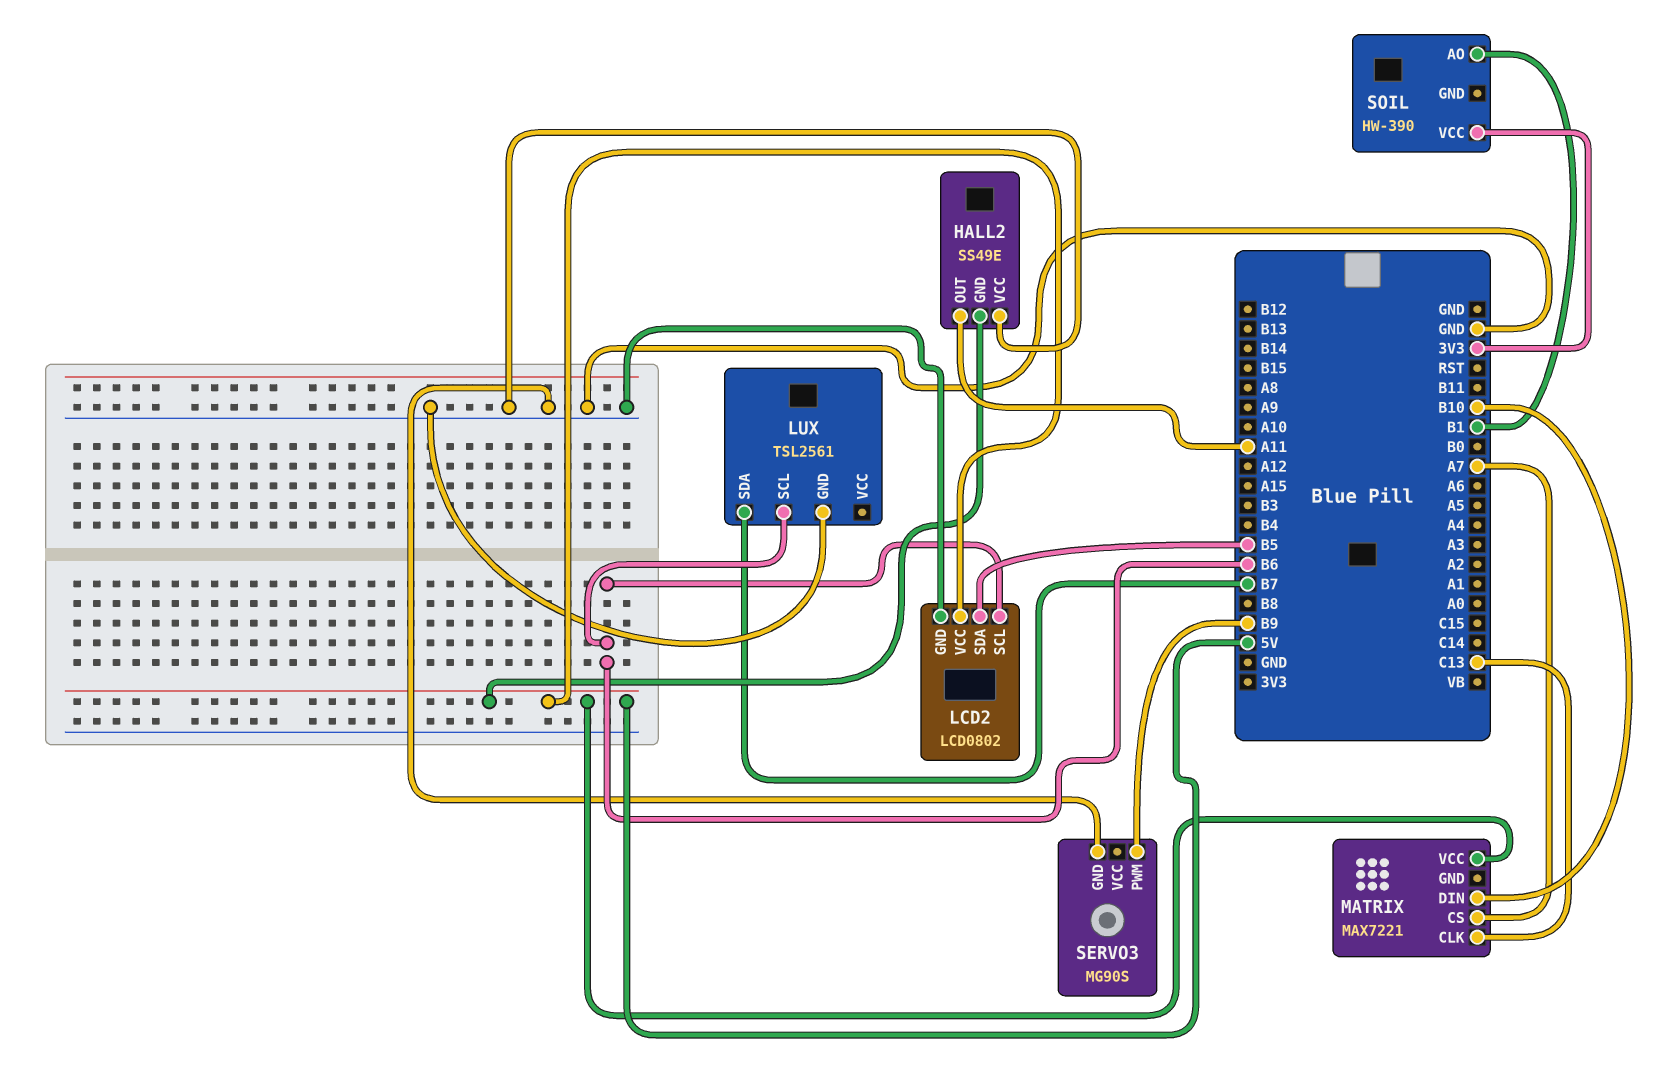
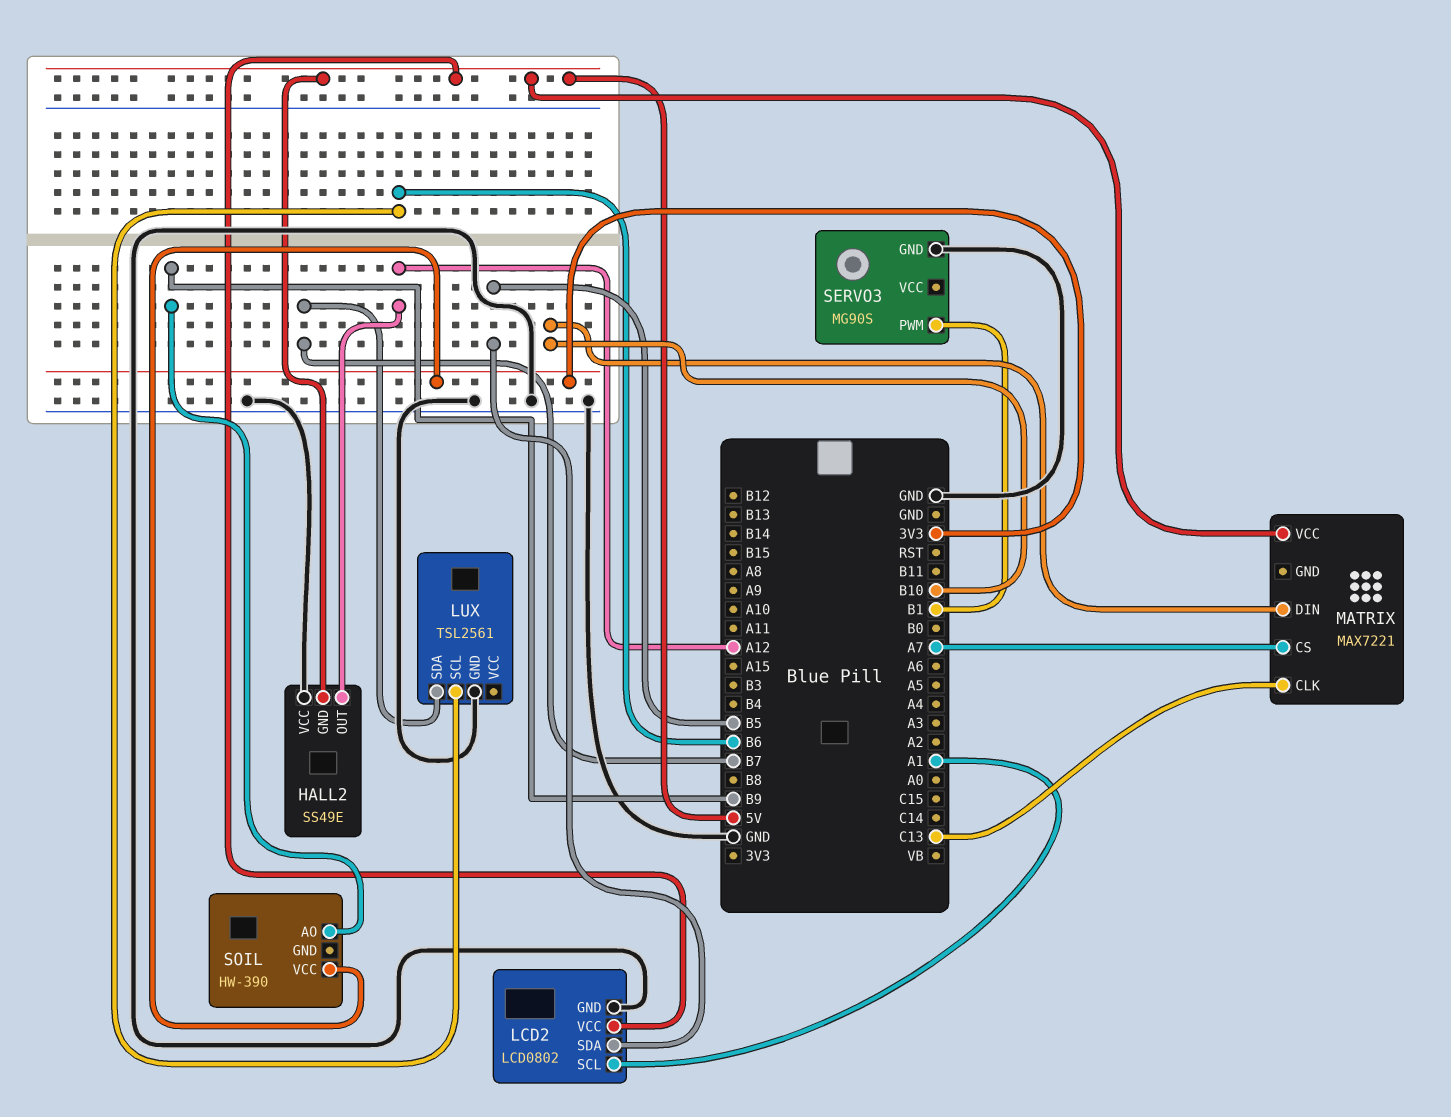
HALL2 pin OUT: A11 -> A12
LCD2 pin SCL: B6 -> A1
SERVO3 pin PWM: B9 -> B1
SOIL pin AO: B1 -> B9

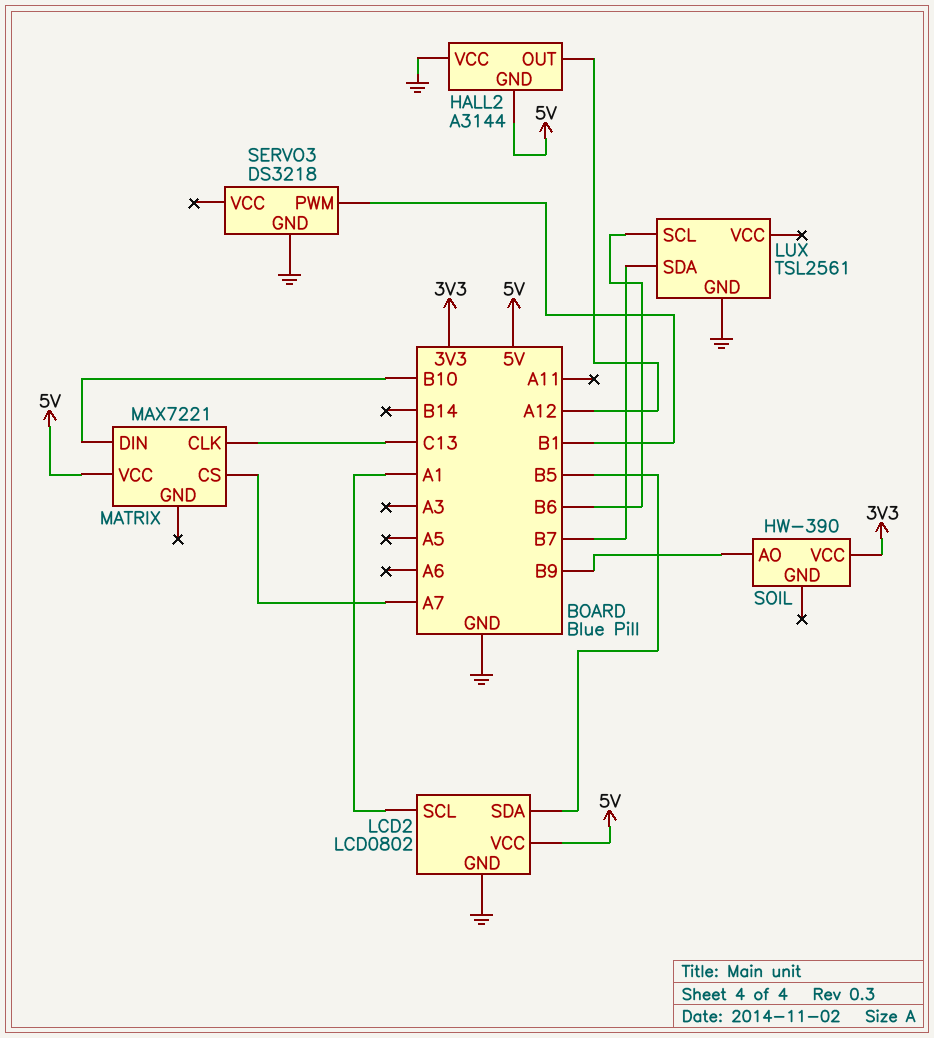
HALL2: SS49E -> A3144
SERVO3: MG90S -> DS3218

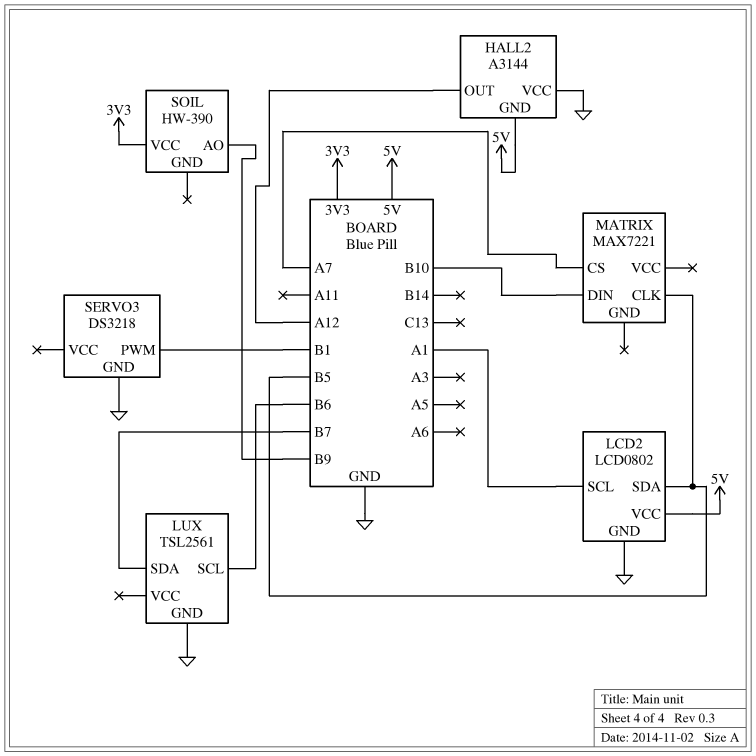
MATRIX pin CLK: C13 -> B5
MATRIX pin VCC: 5V -> none

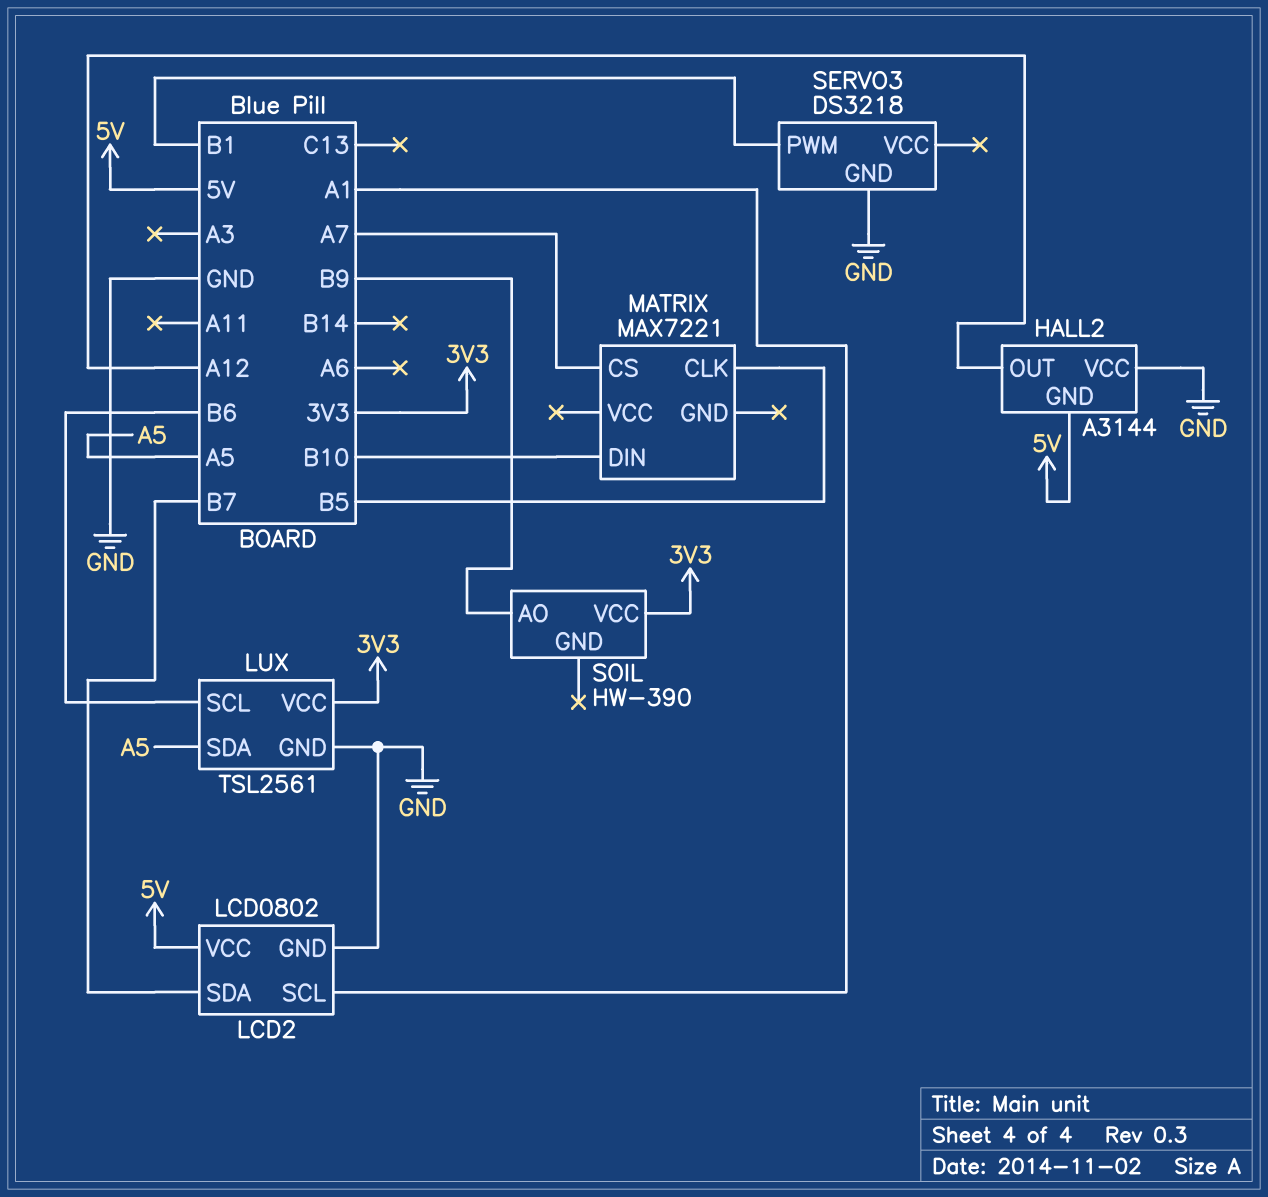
LCD2 pin SDA: B5 -> B7
LUX pin SDA: B7 -> A5
LUX pin VCC: none -> 3V3

